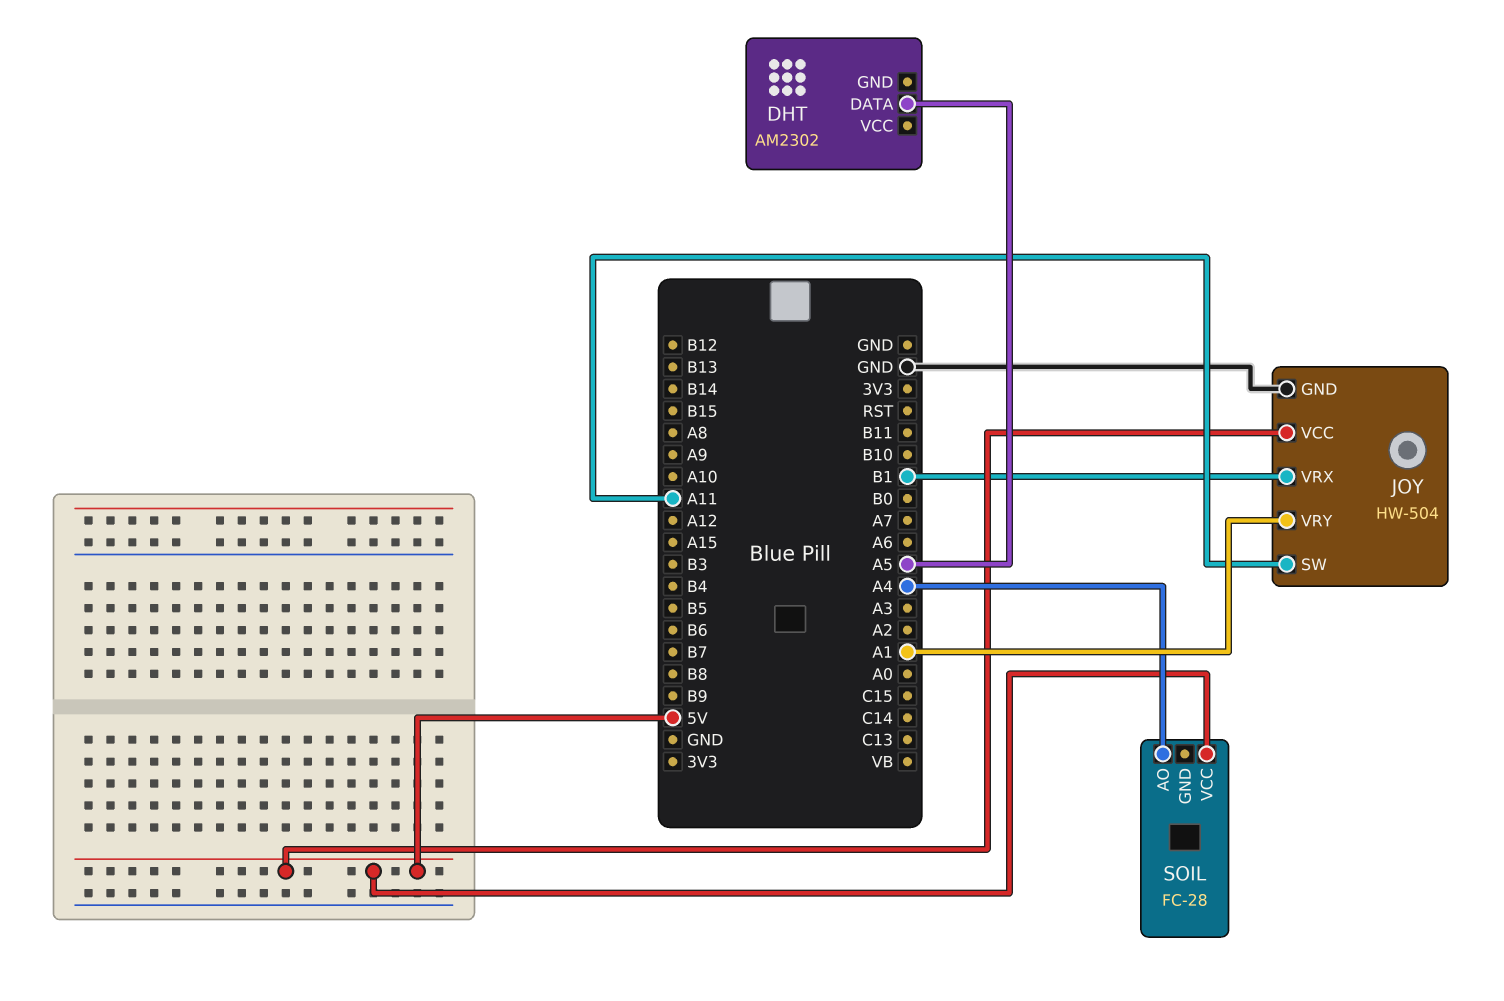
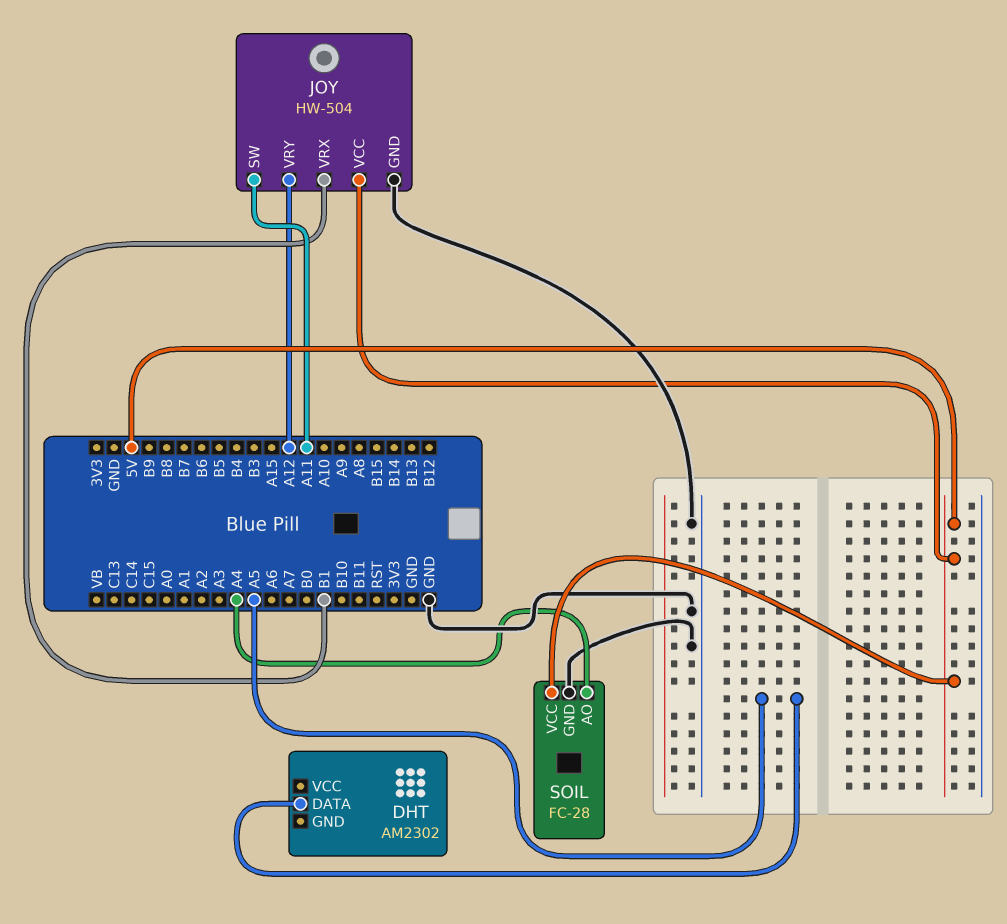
JOY pin VRY: A1 -> A12
SOIL pin GND: none -> GND

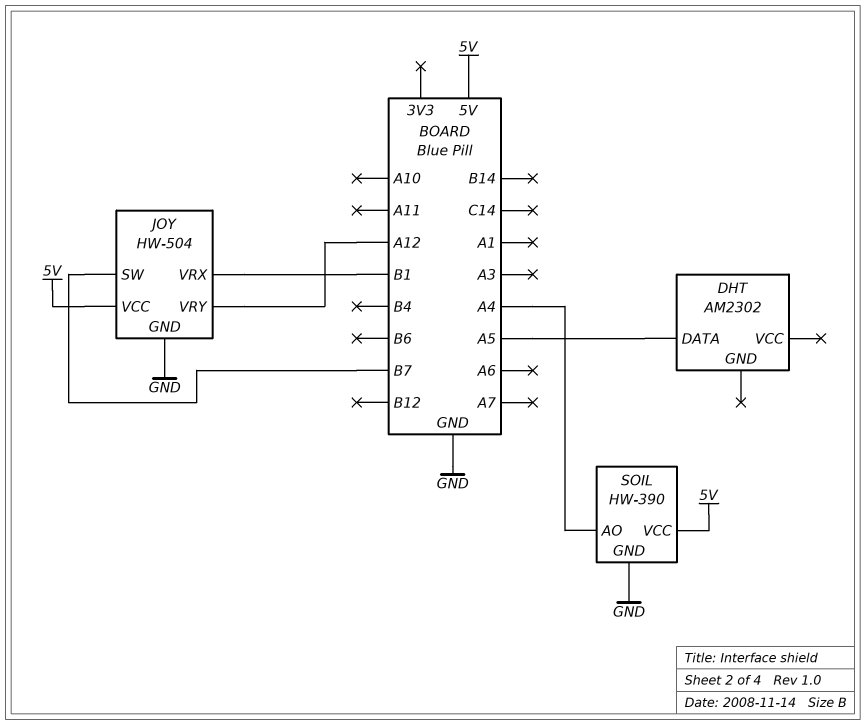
JOY pin SW: A11 -> B7
SOIL: FC-28 -> HW-390

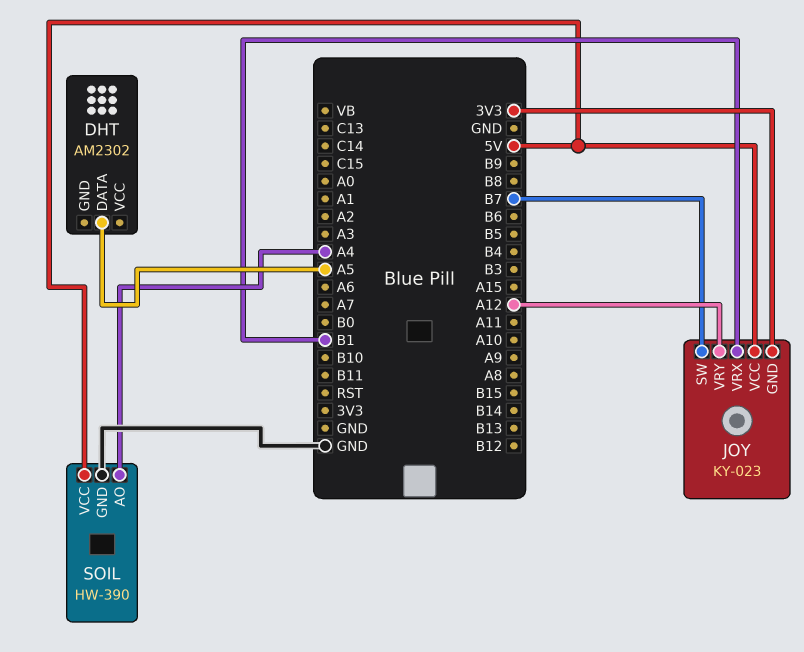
JOY: HW-504 -> KY-023
JOY pin GND: GND -> 3V3

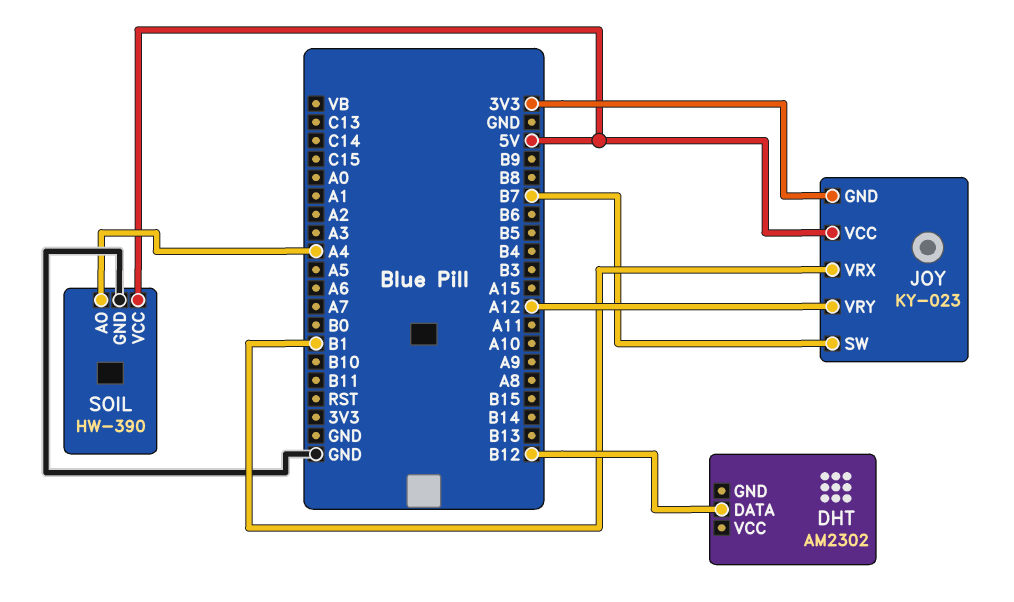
DHT pin DATA: A5 -> B12

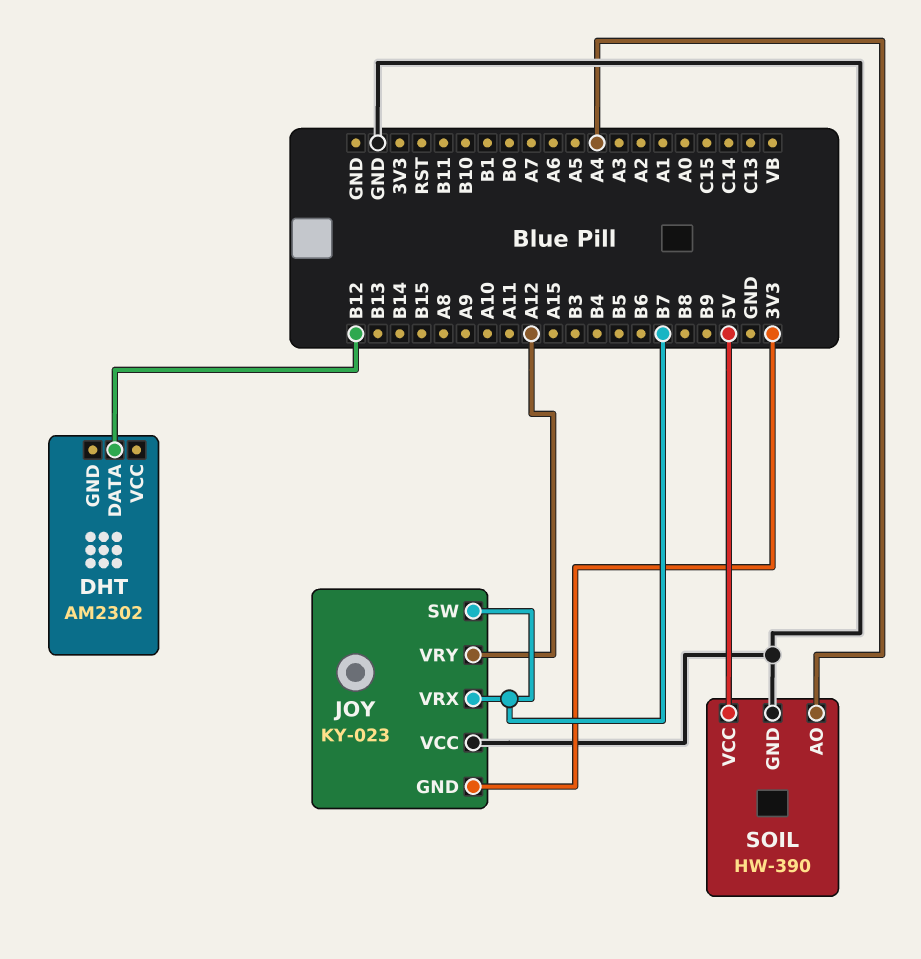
JOY pin VCC: 5V -> GND
JOY pin VRX: B1 -> B7

